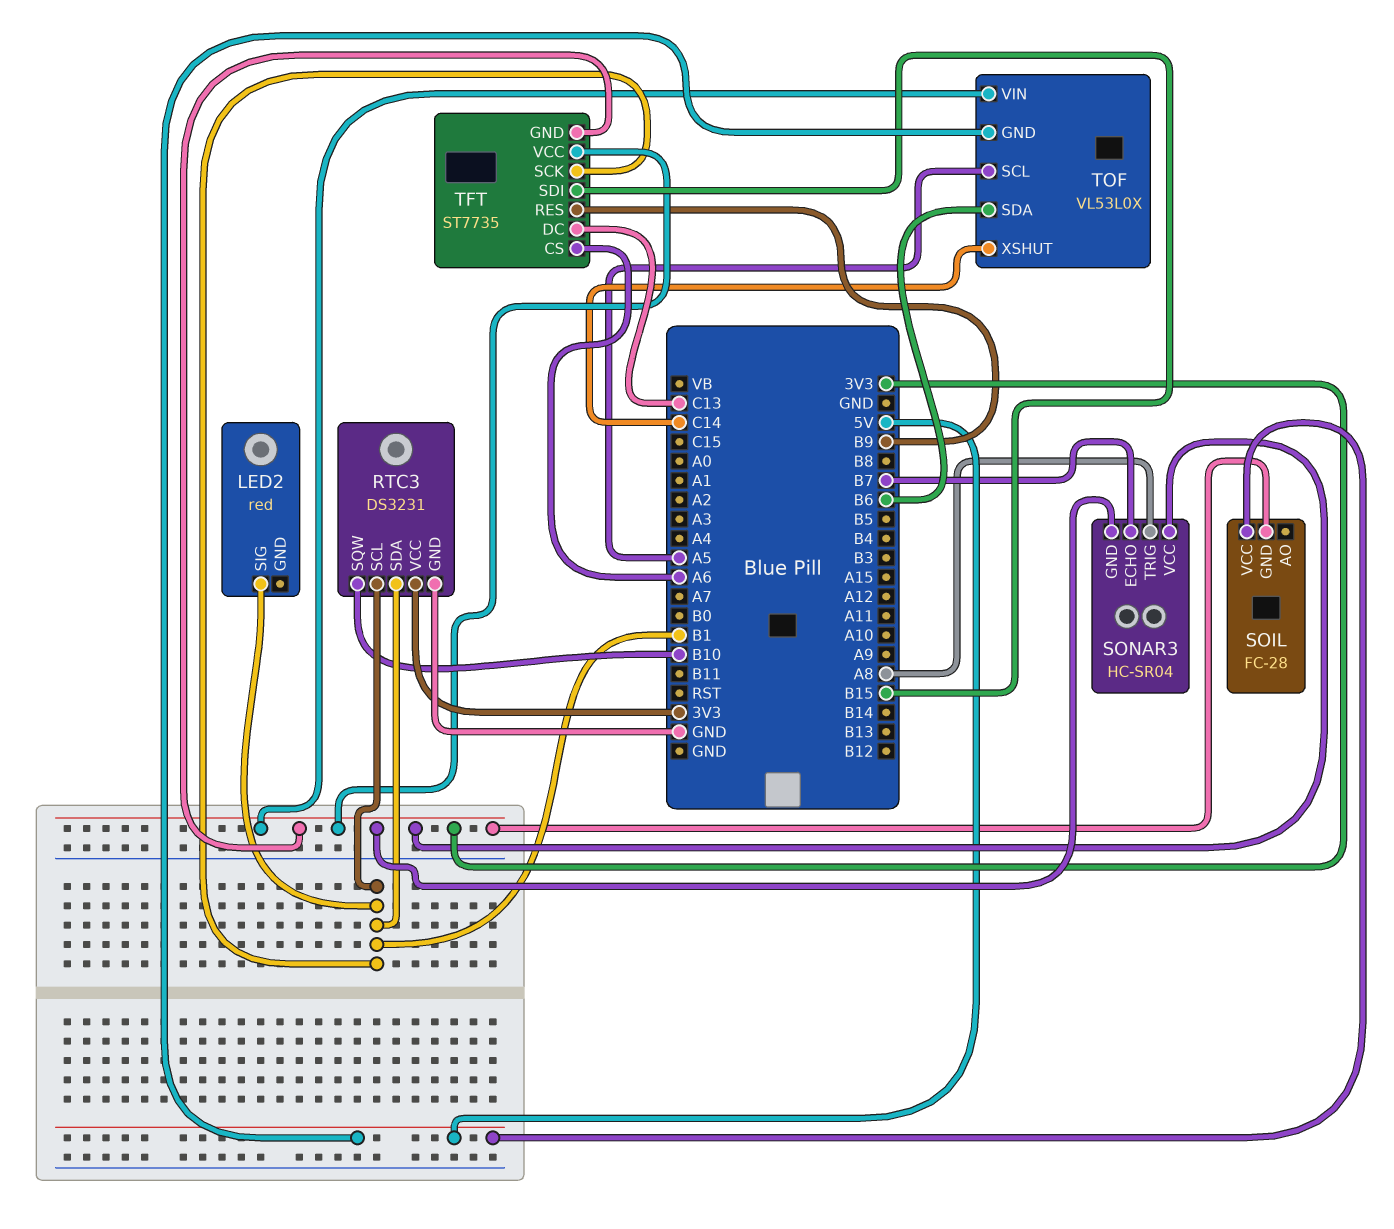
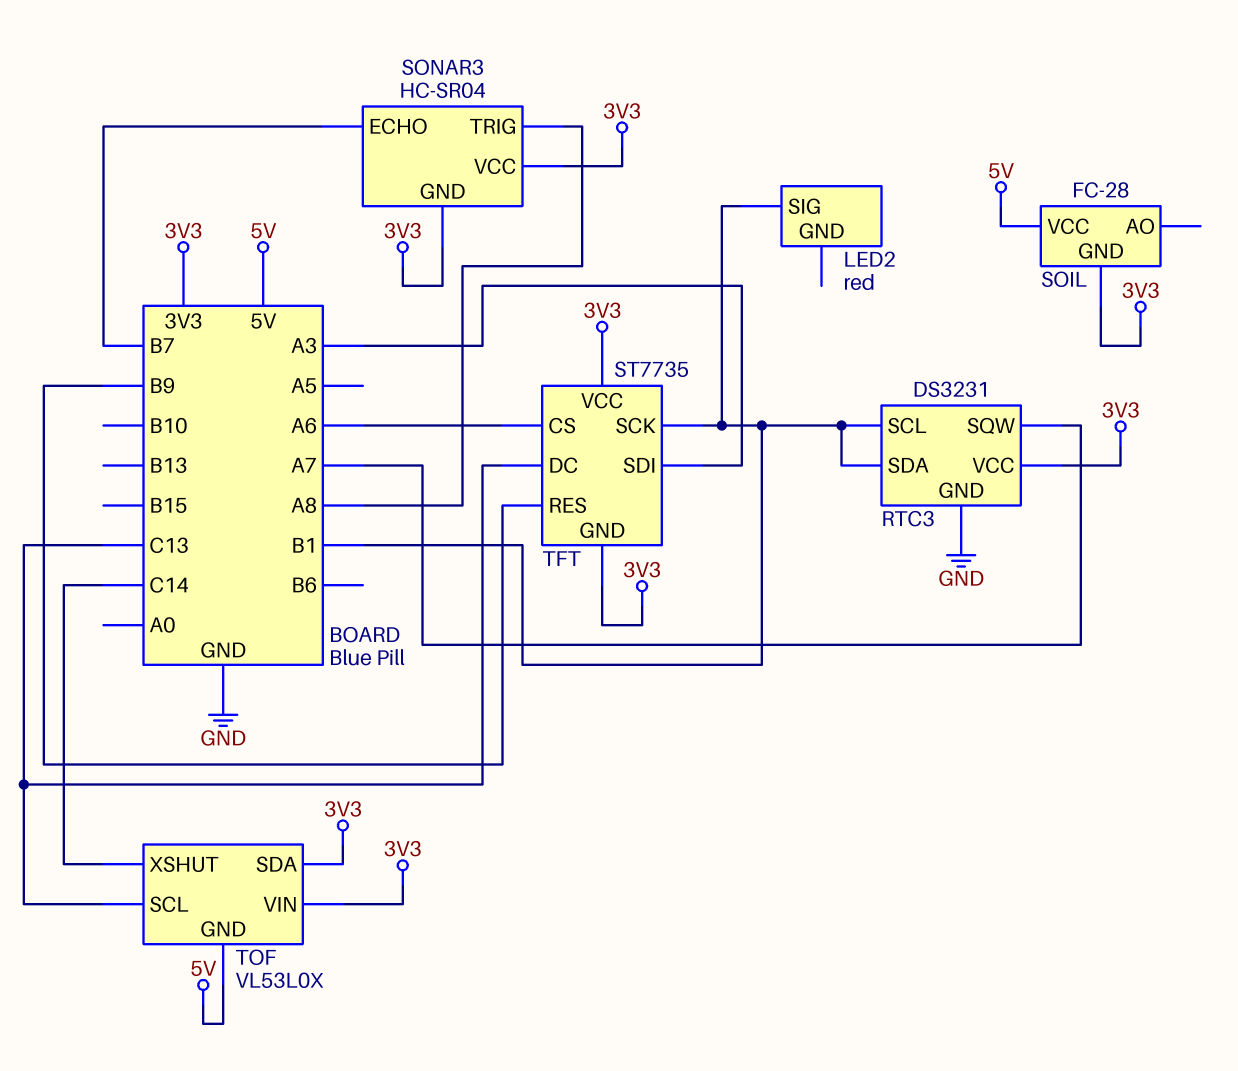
RTC3 pin SQW: B10 -> A7
TFT pin SDI: B15 -> A3
TOF pin SCL: A5 -> C13
TOF pin SDA: B6 -> 3V3

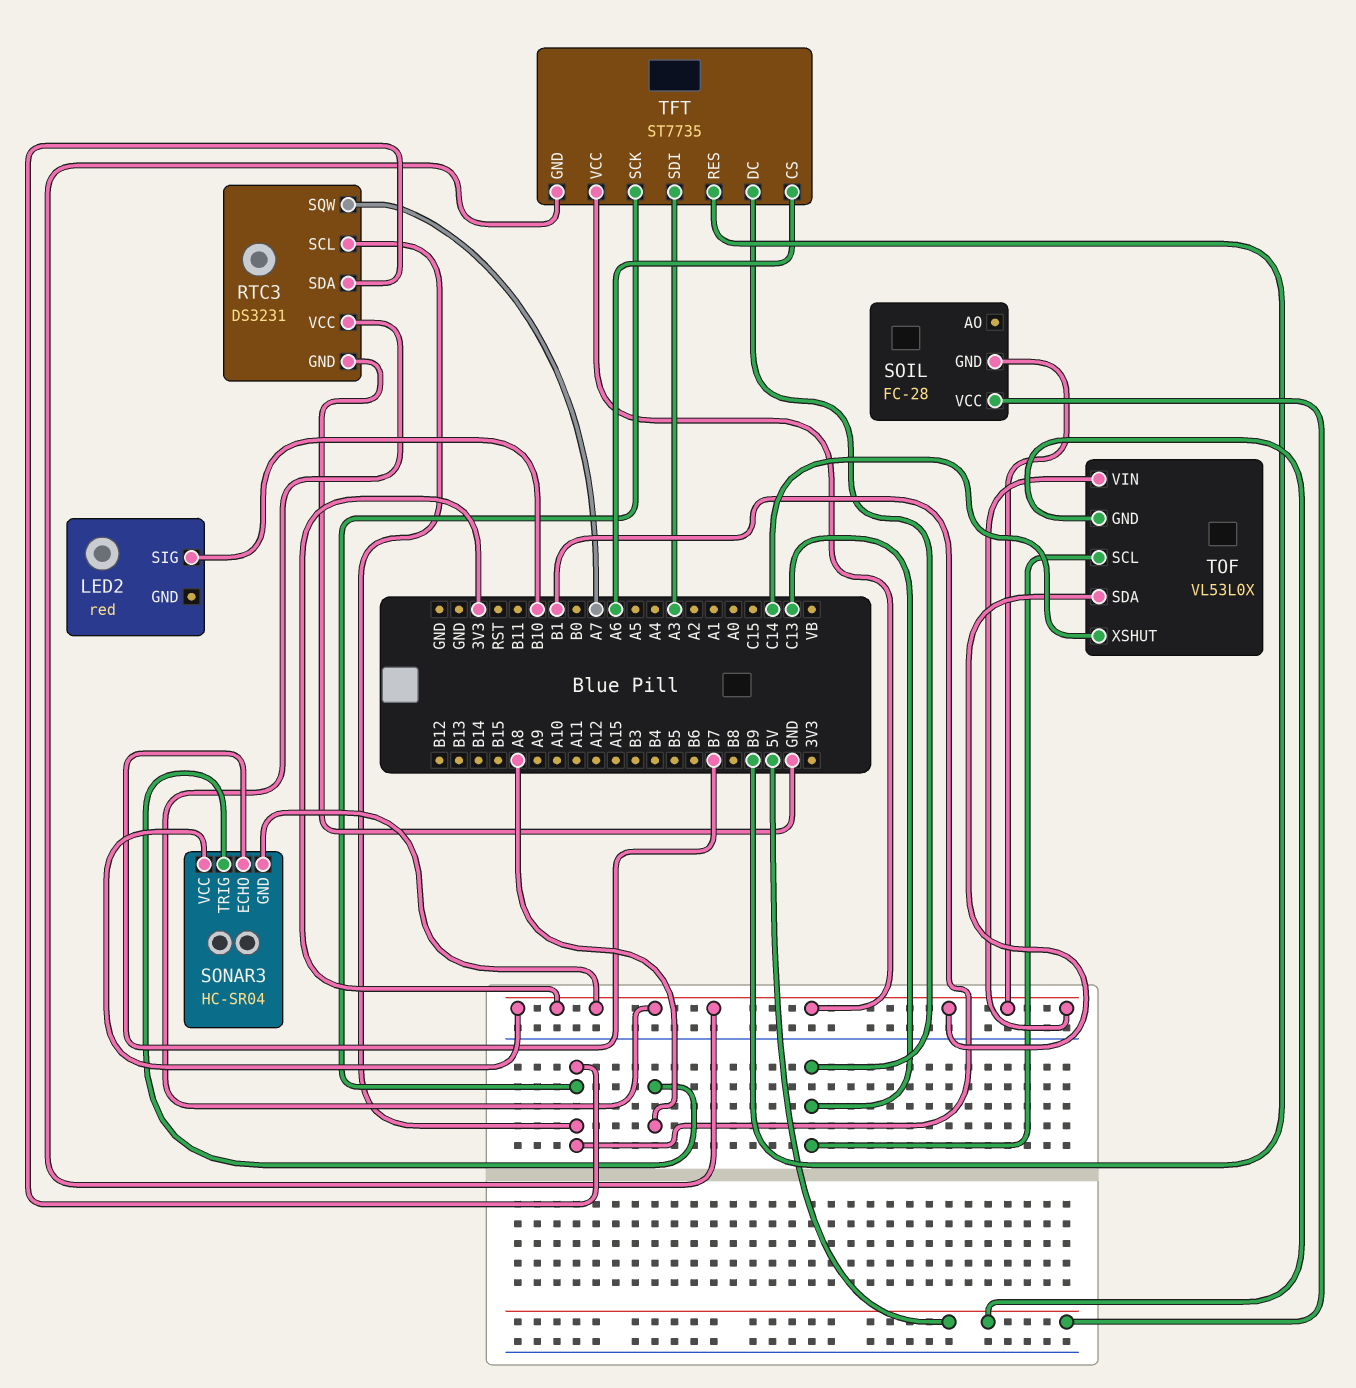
LED2 pin SIG: B1 -> B10

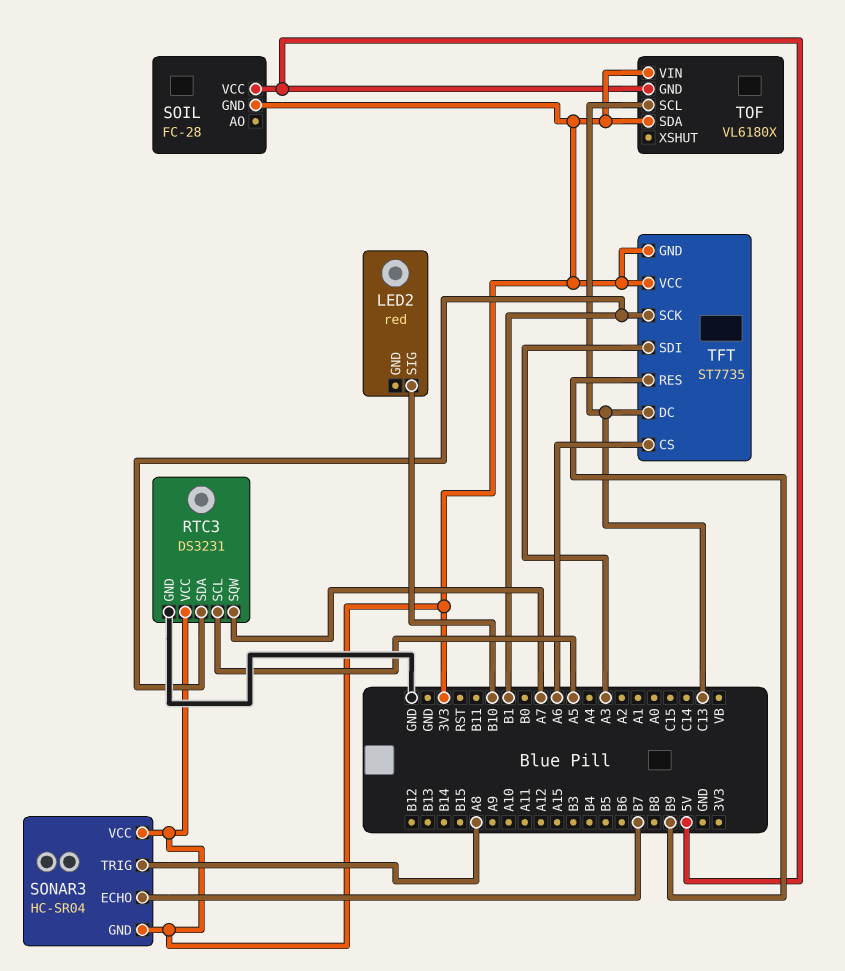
RTC3 pin SCL: B1 -> A5
TOF: VL53L0X -> VL6180X
TOF pin XSHUT: C14 -> none

